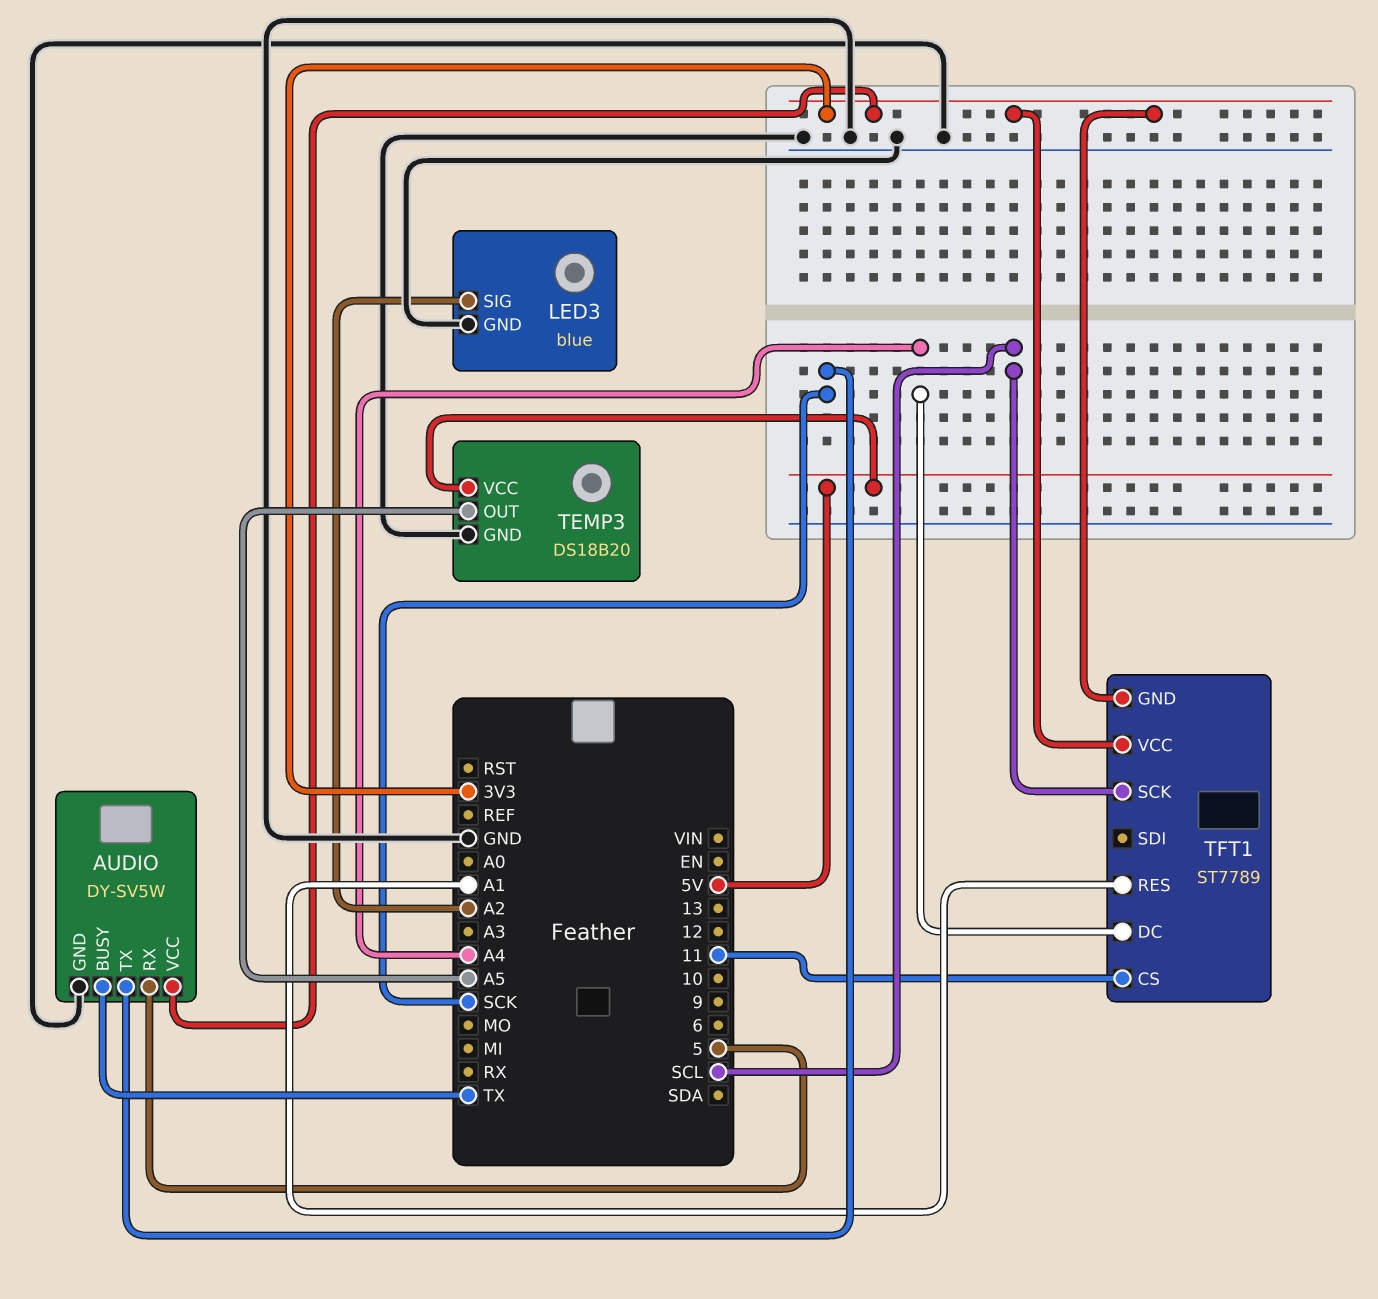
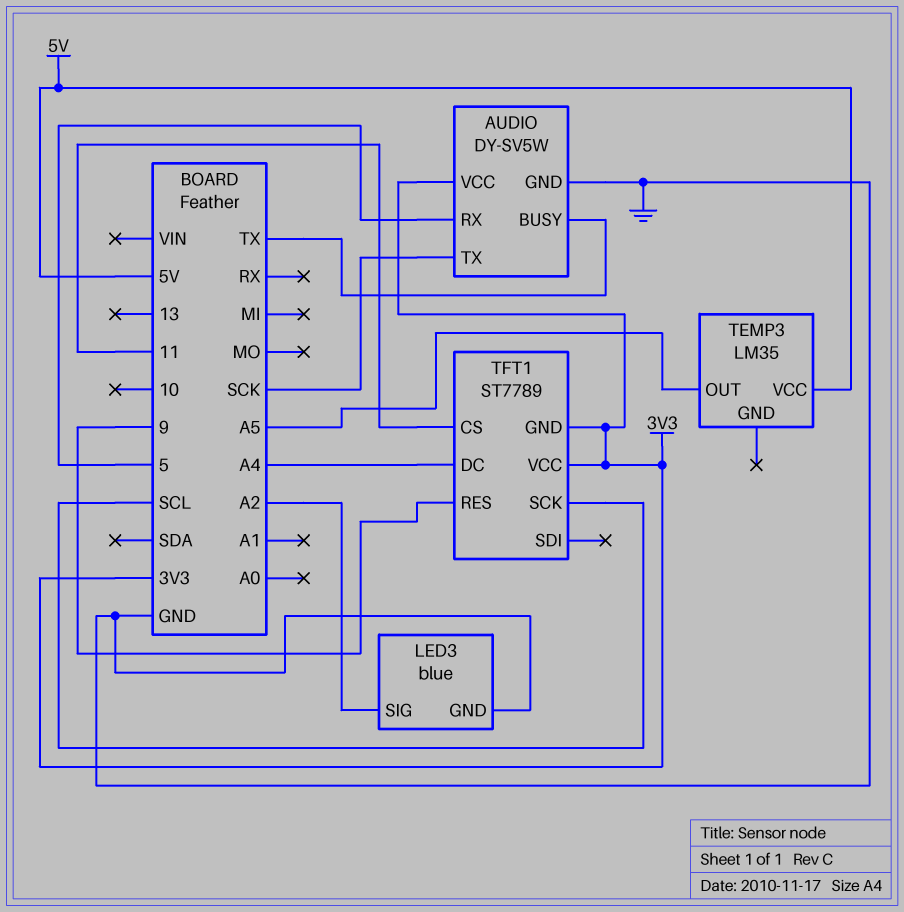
TEMP3: DS18B20 -> LM35
TEMP3 pin GND: GND -> none
TFT1 pin RES: A1 -> 9

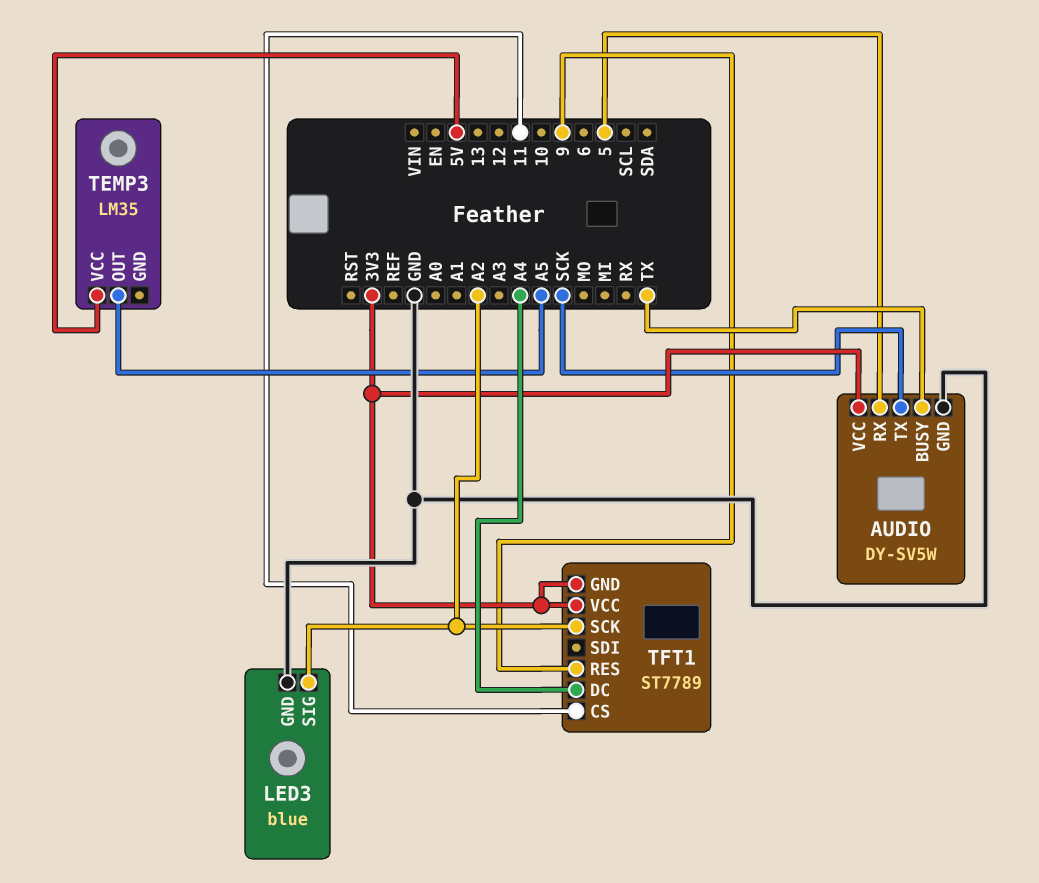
TFT1 pin SCK: SCL -> A2

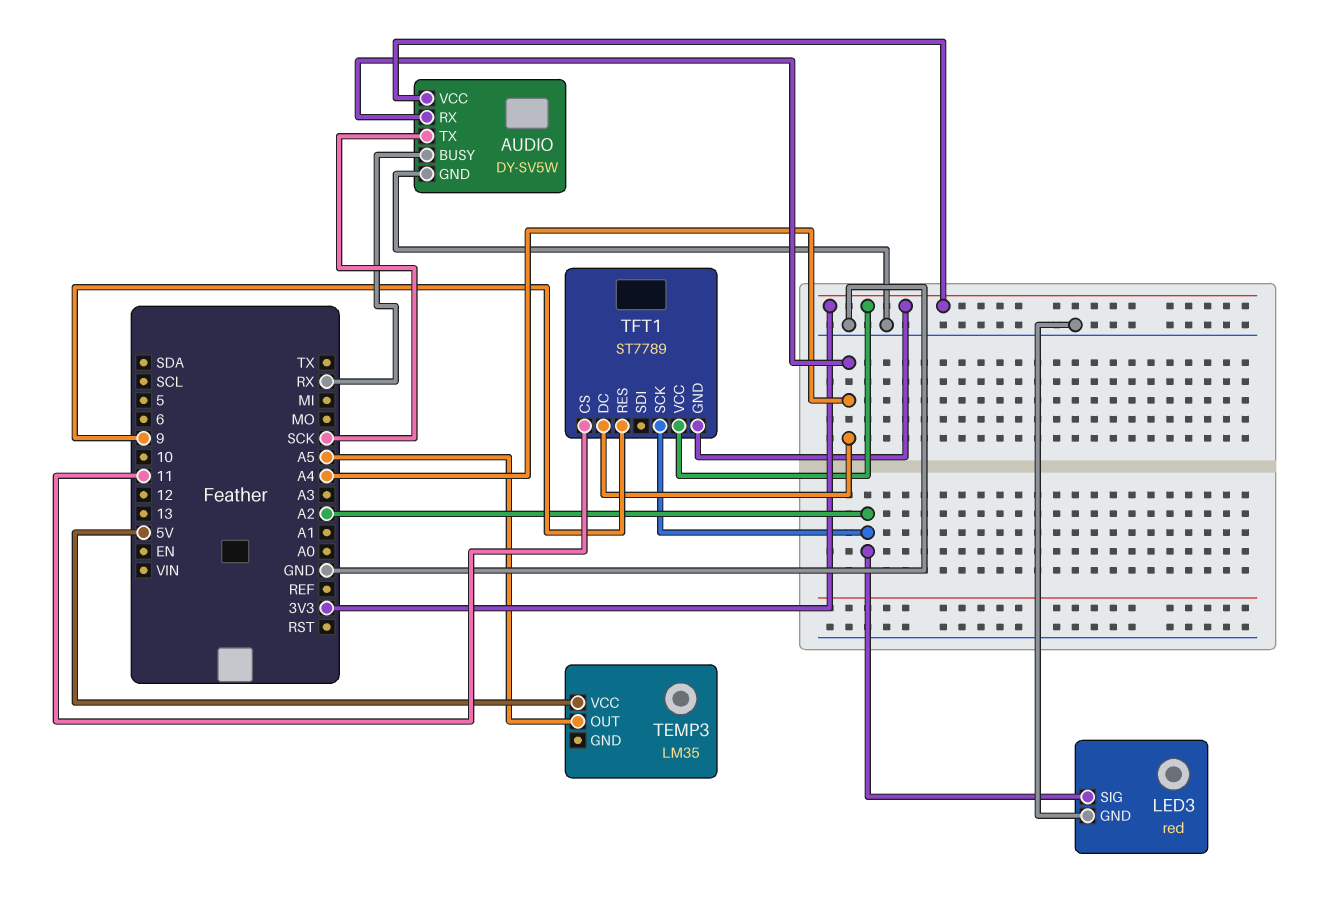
AUDIO pin BUSY: TX -> RX
AUDIO pin RX: 5 -> A4
LED3: blue -> red

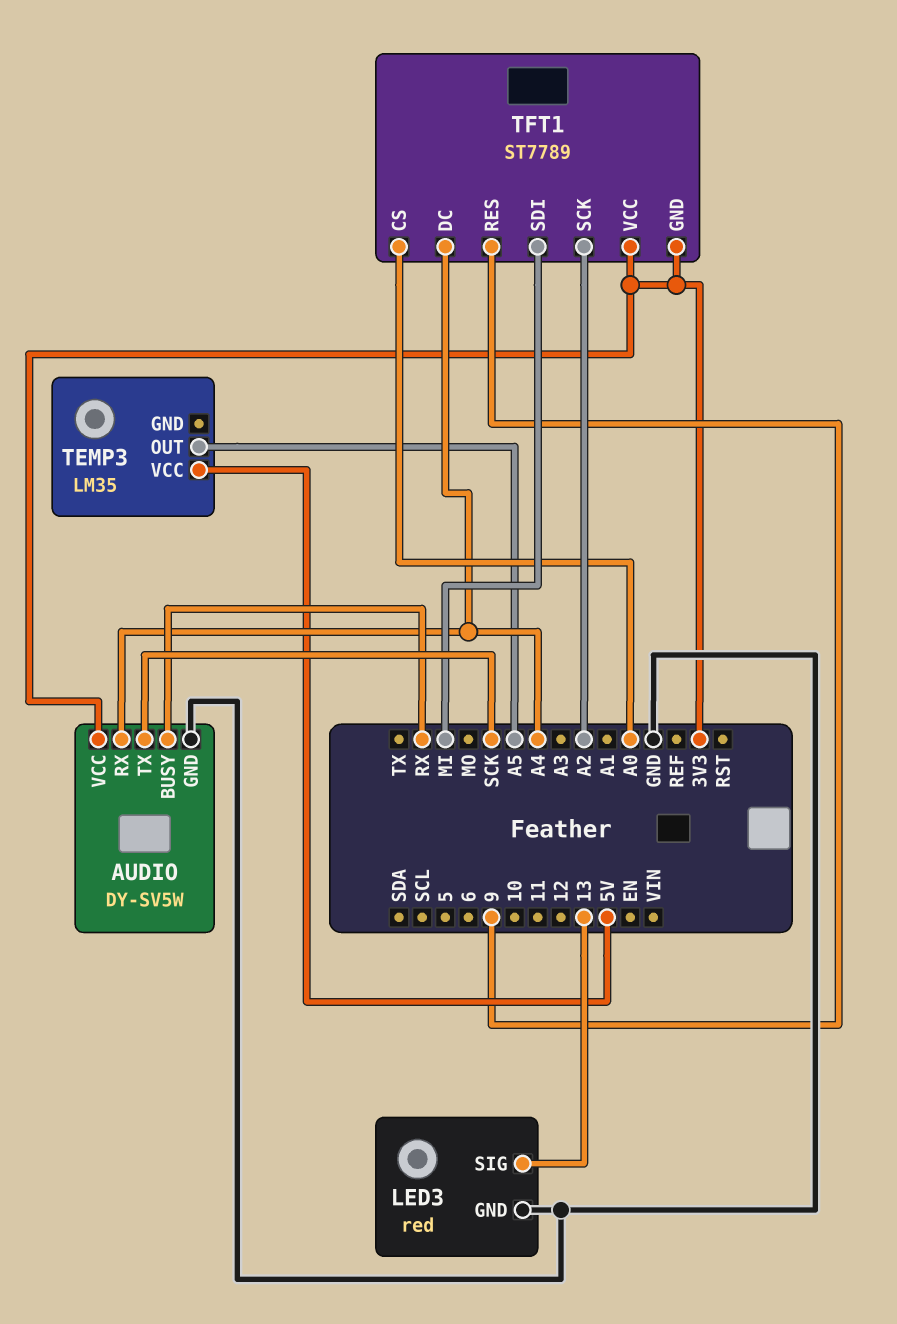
LED3 pin SIG: A2 -> 13
TFT1 pin CS: 11 -> A0
TFT1 pin SDI: none -> MI

